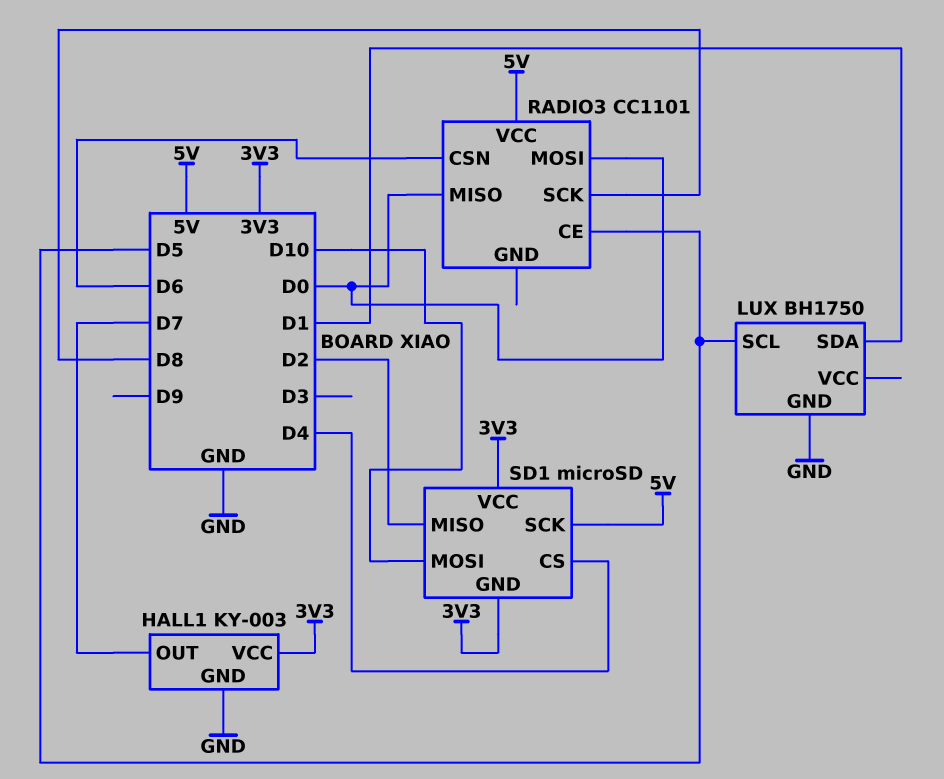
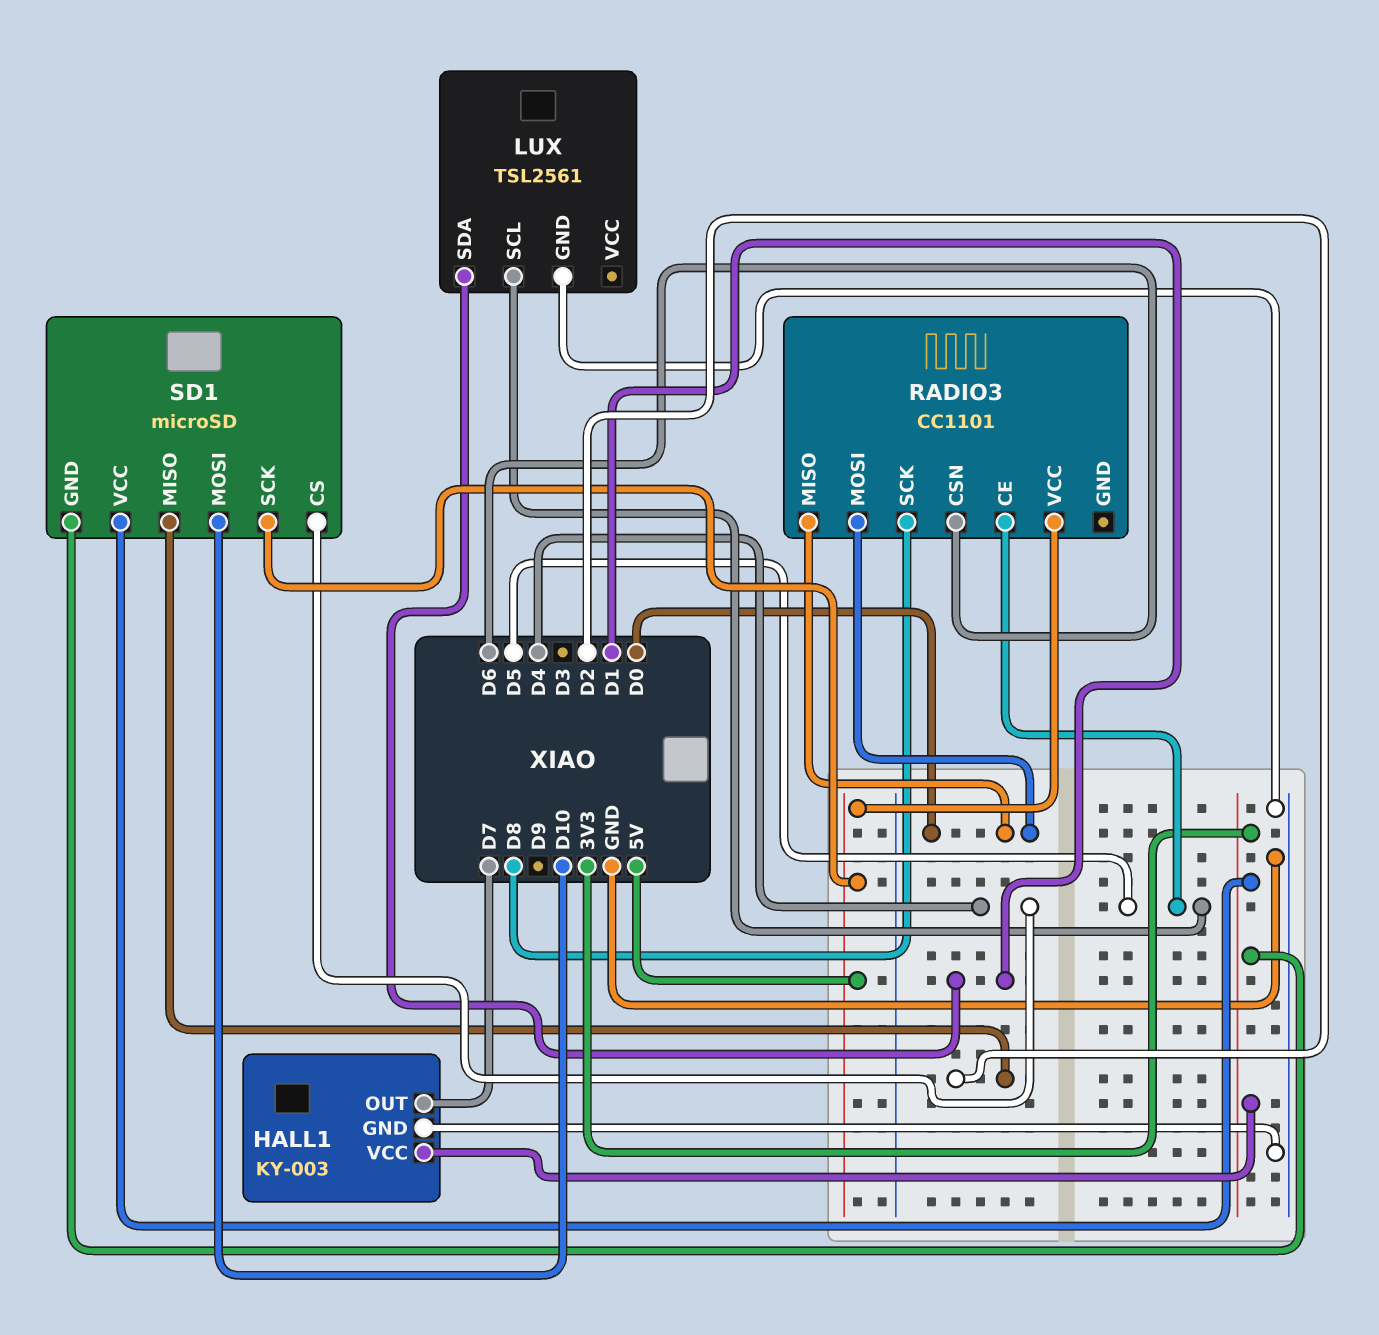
LUX: BH1750 -> TSL2561

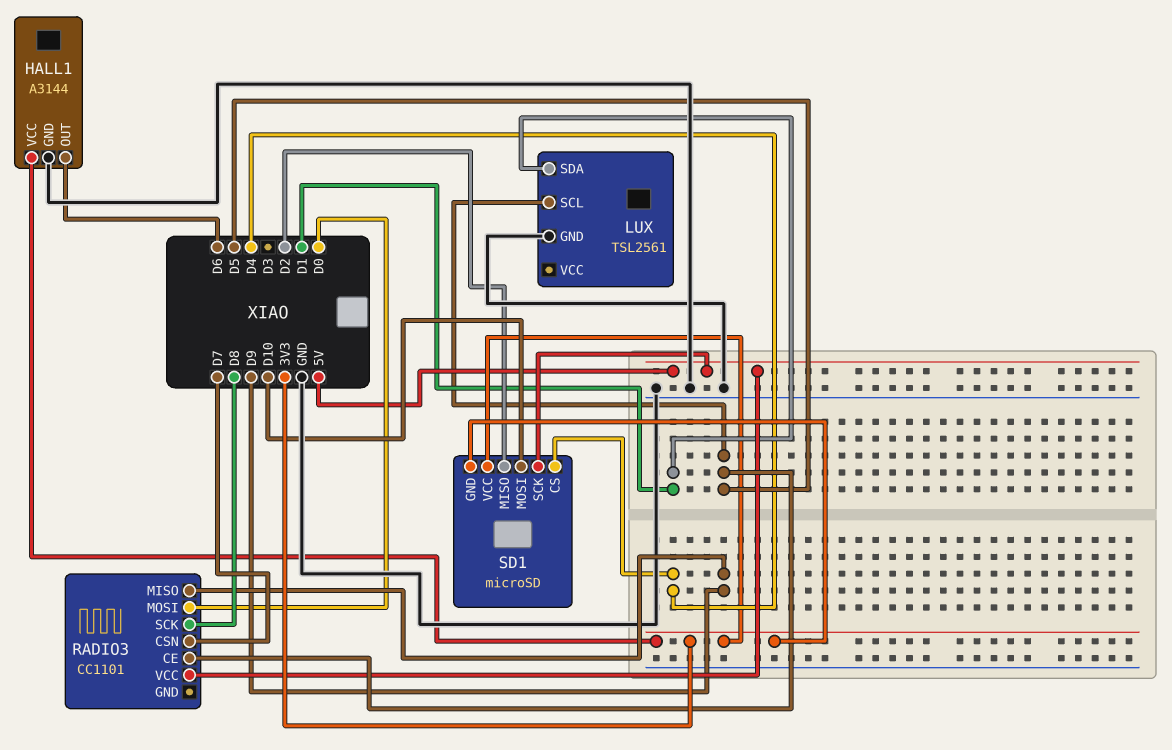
HALL1: KY-003 -> A3144
HALL1 pin OUT: D7 -> D6
RADIO3 pin CSN: D6 -> D7
RADIO3 pin MISO: D0 -> D9

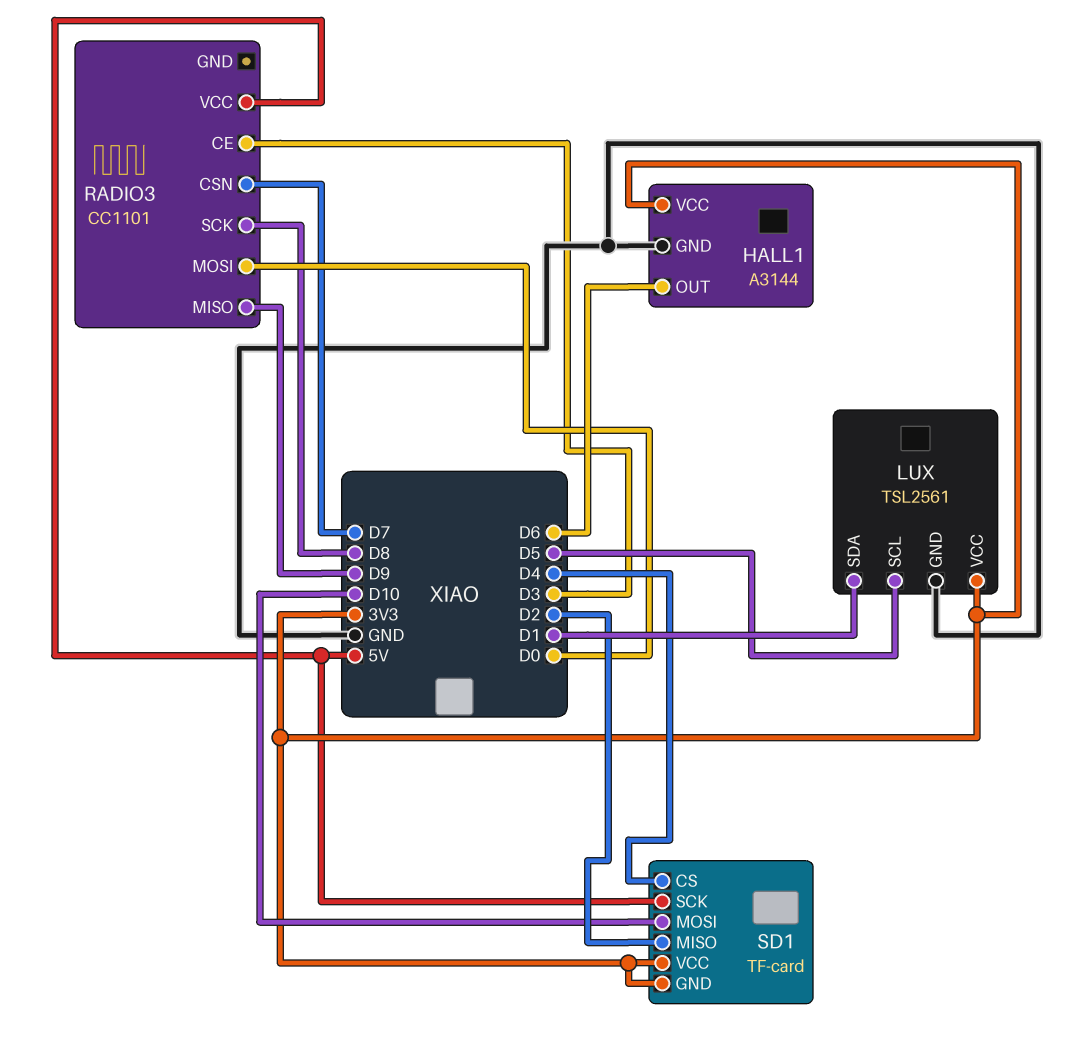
LUX pin VCC: none -> 3V3
RADIO3 pin CE: D5 -> D3
SD1: microSD -> TF-card

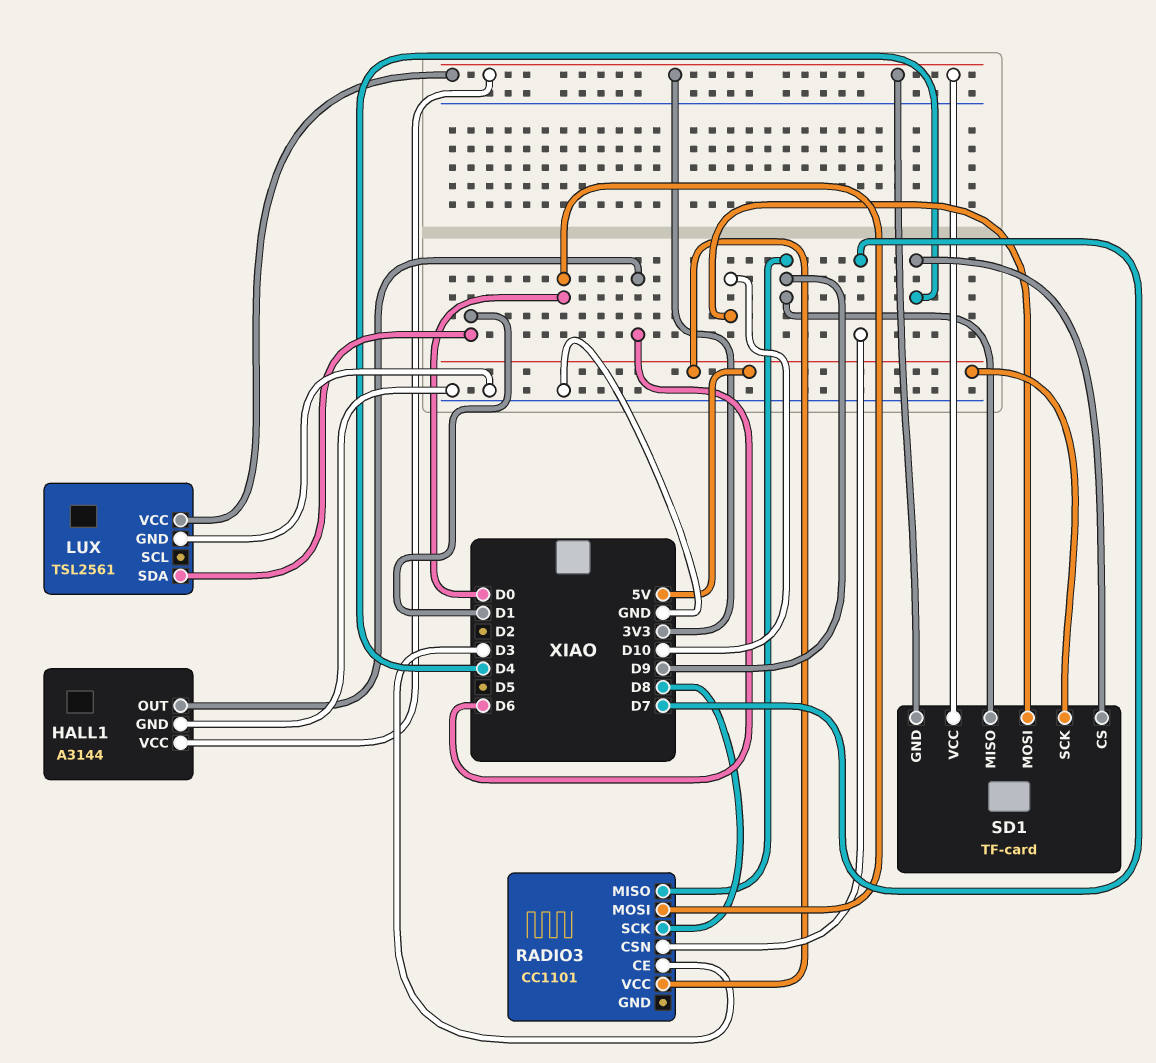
LUX pin SCL: D5 -> none
SD1 pin MISO: D2 -> D9

